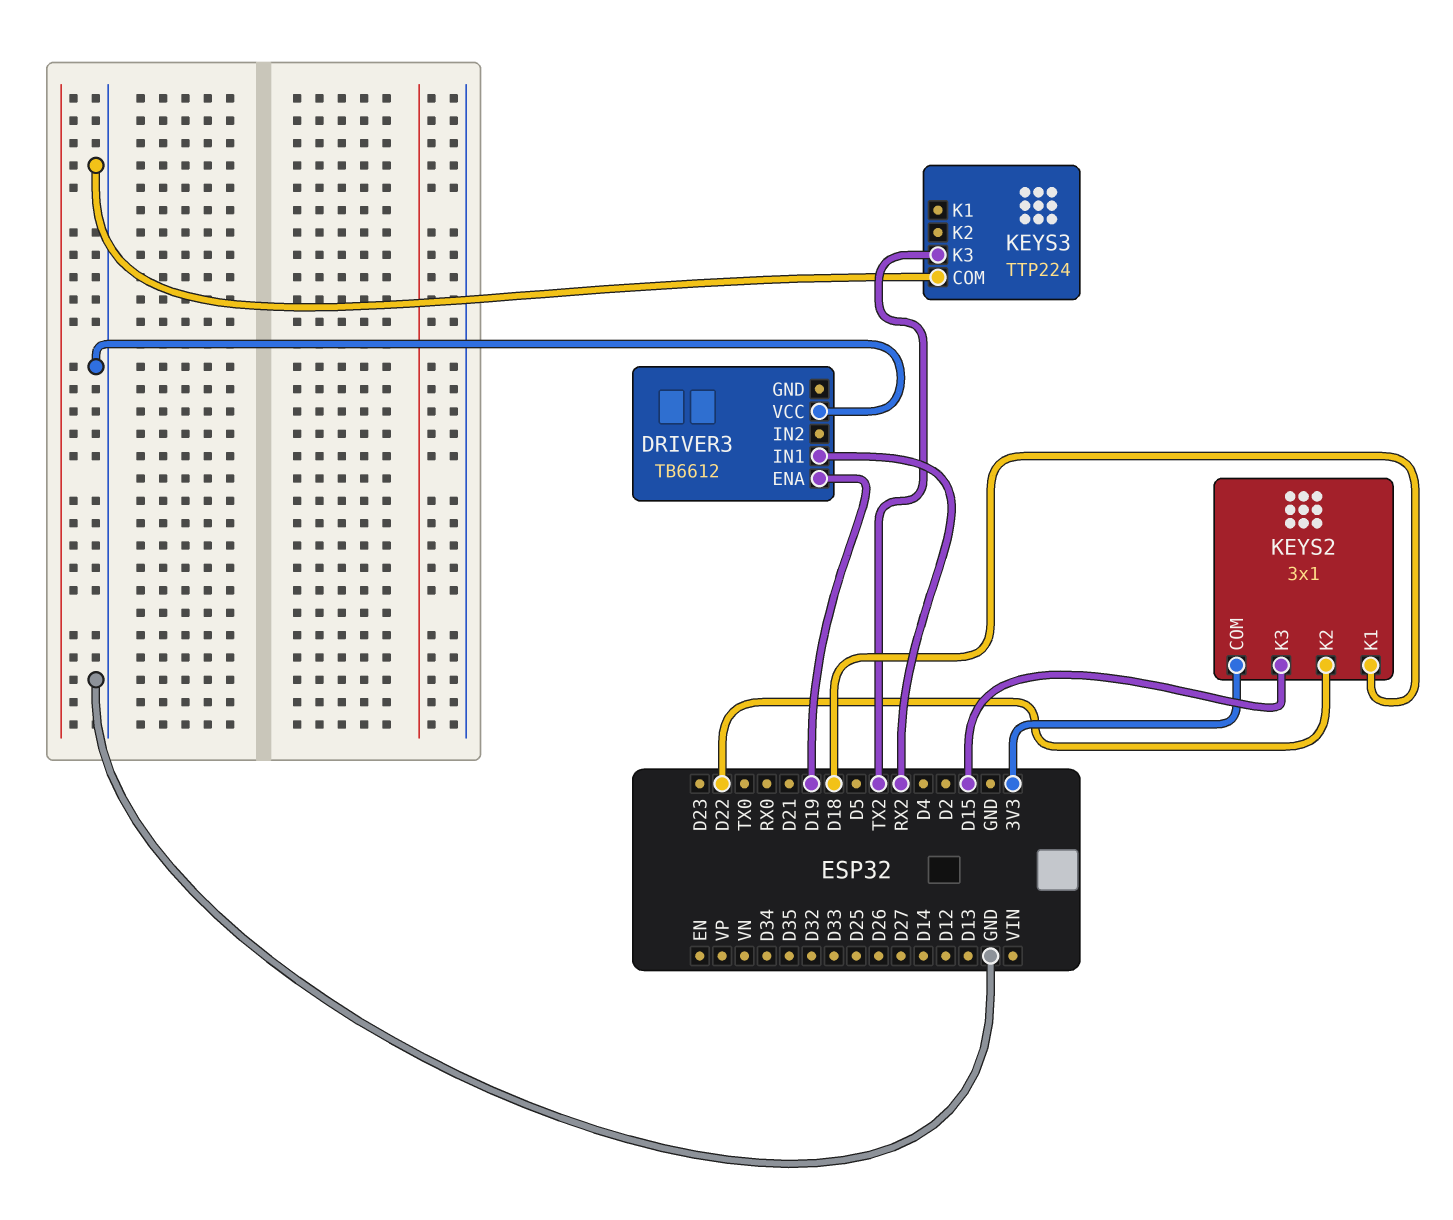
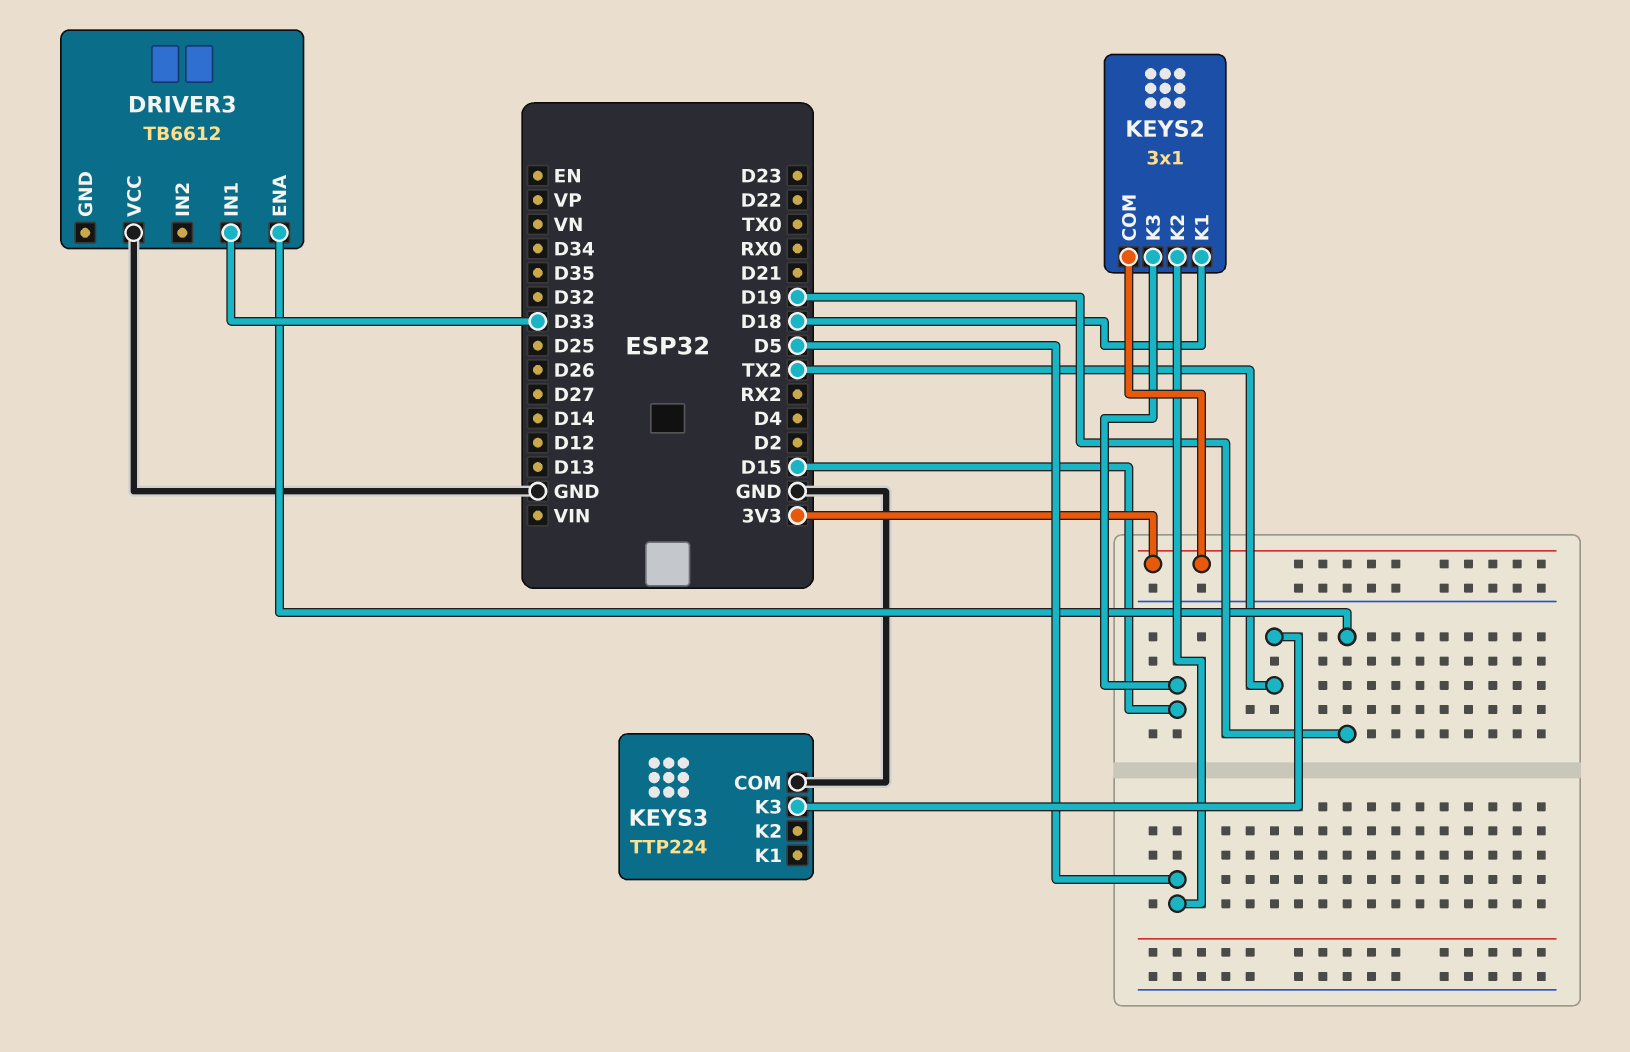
DRIVER3 pin IN1: RX2 -> D33
KEYS2 pin K2: D22 -> D5

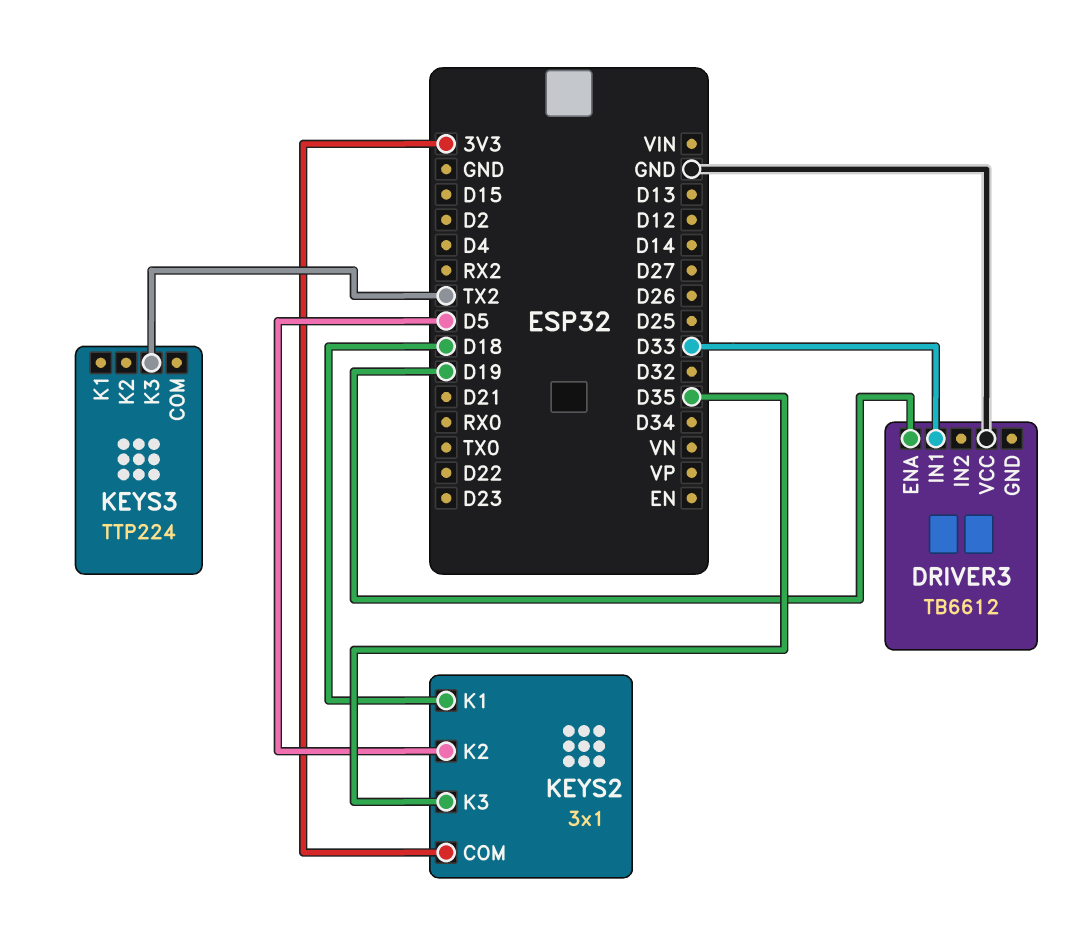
KEYS2 pin K3: D15 -> D35
KEYS3 pin COM: GND -> none

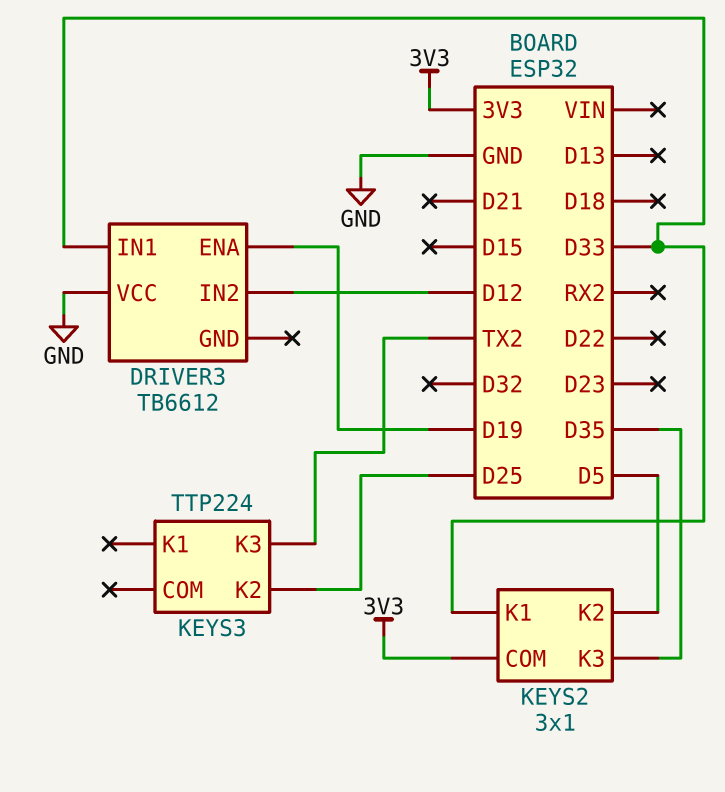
DRIVER3 pin IN2: none -> D12
KEYS2 pin K1: D18 -> D33
KEYS3 pin K2: none -> D25

